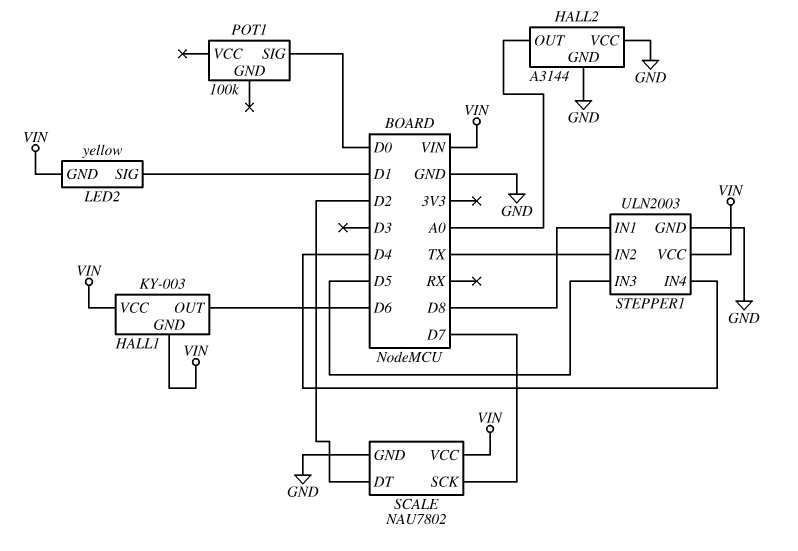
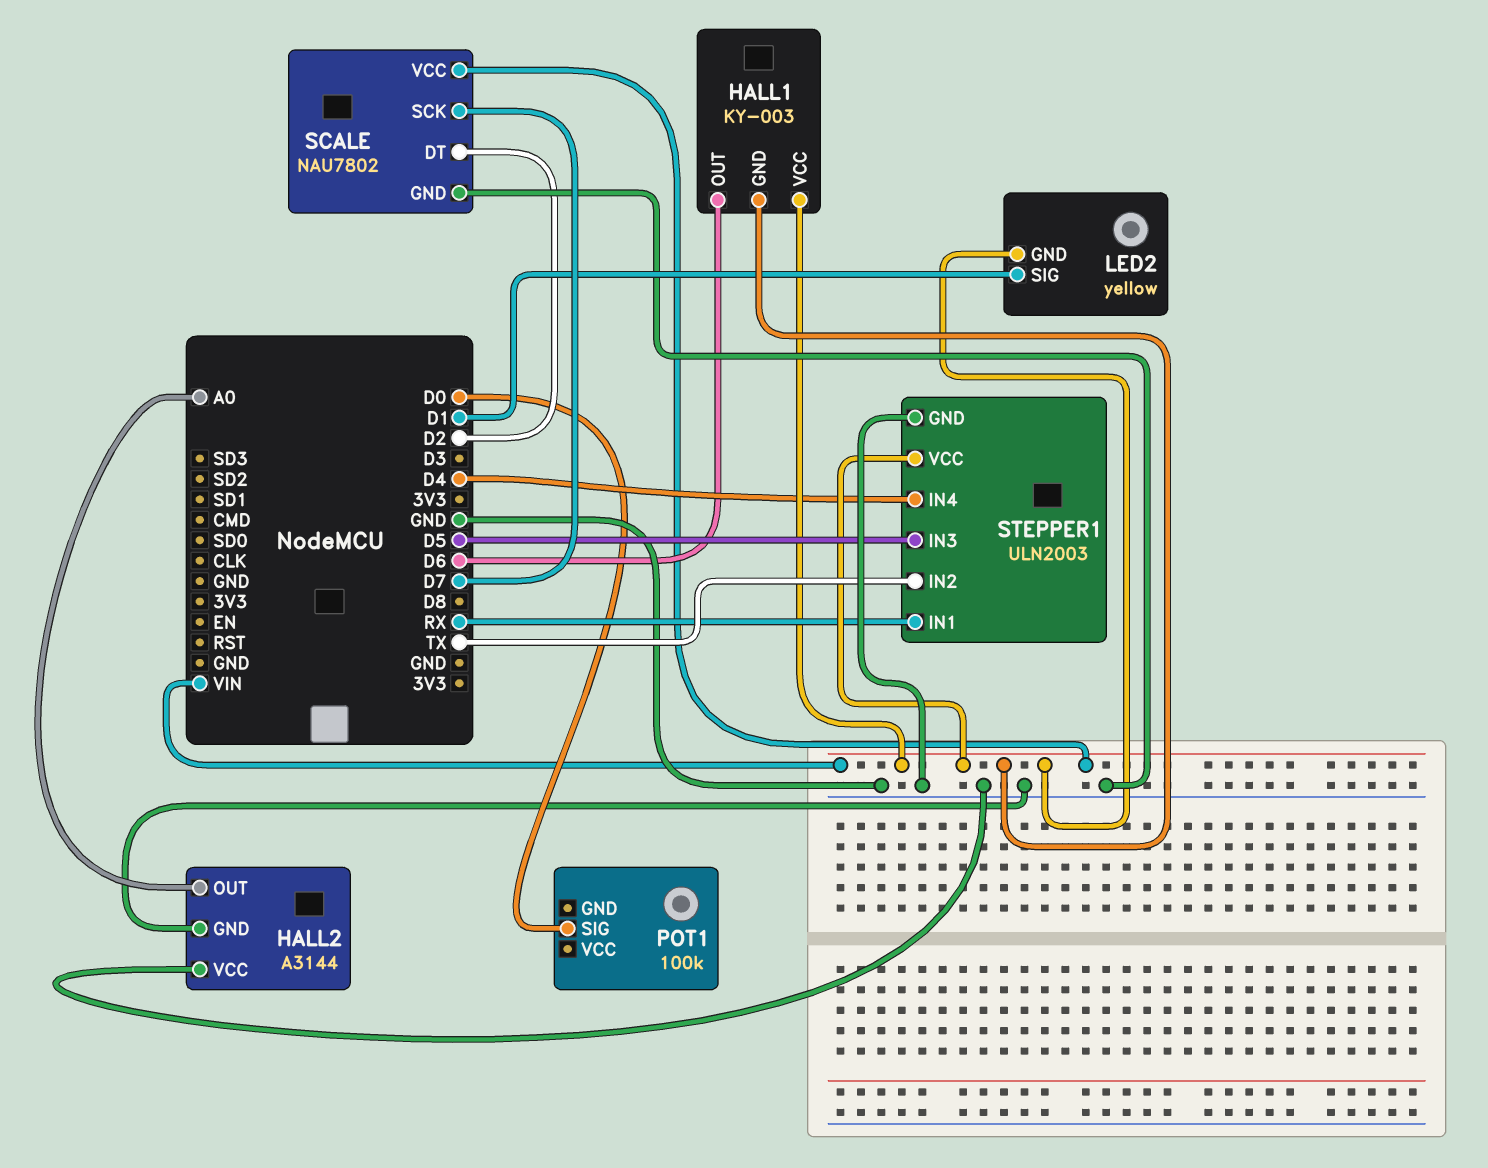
STEPPER1 pin IN1: D8 -> RX

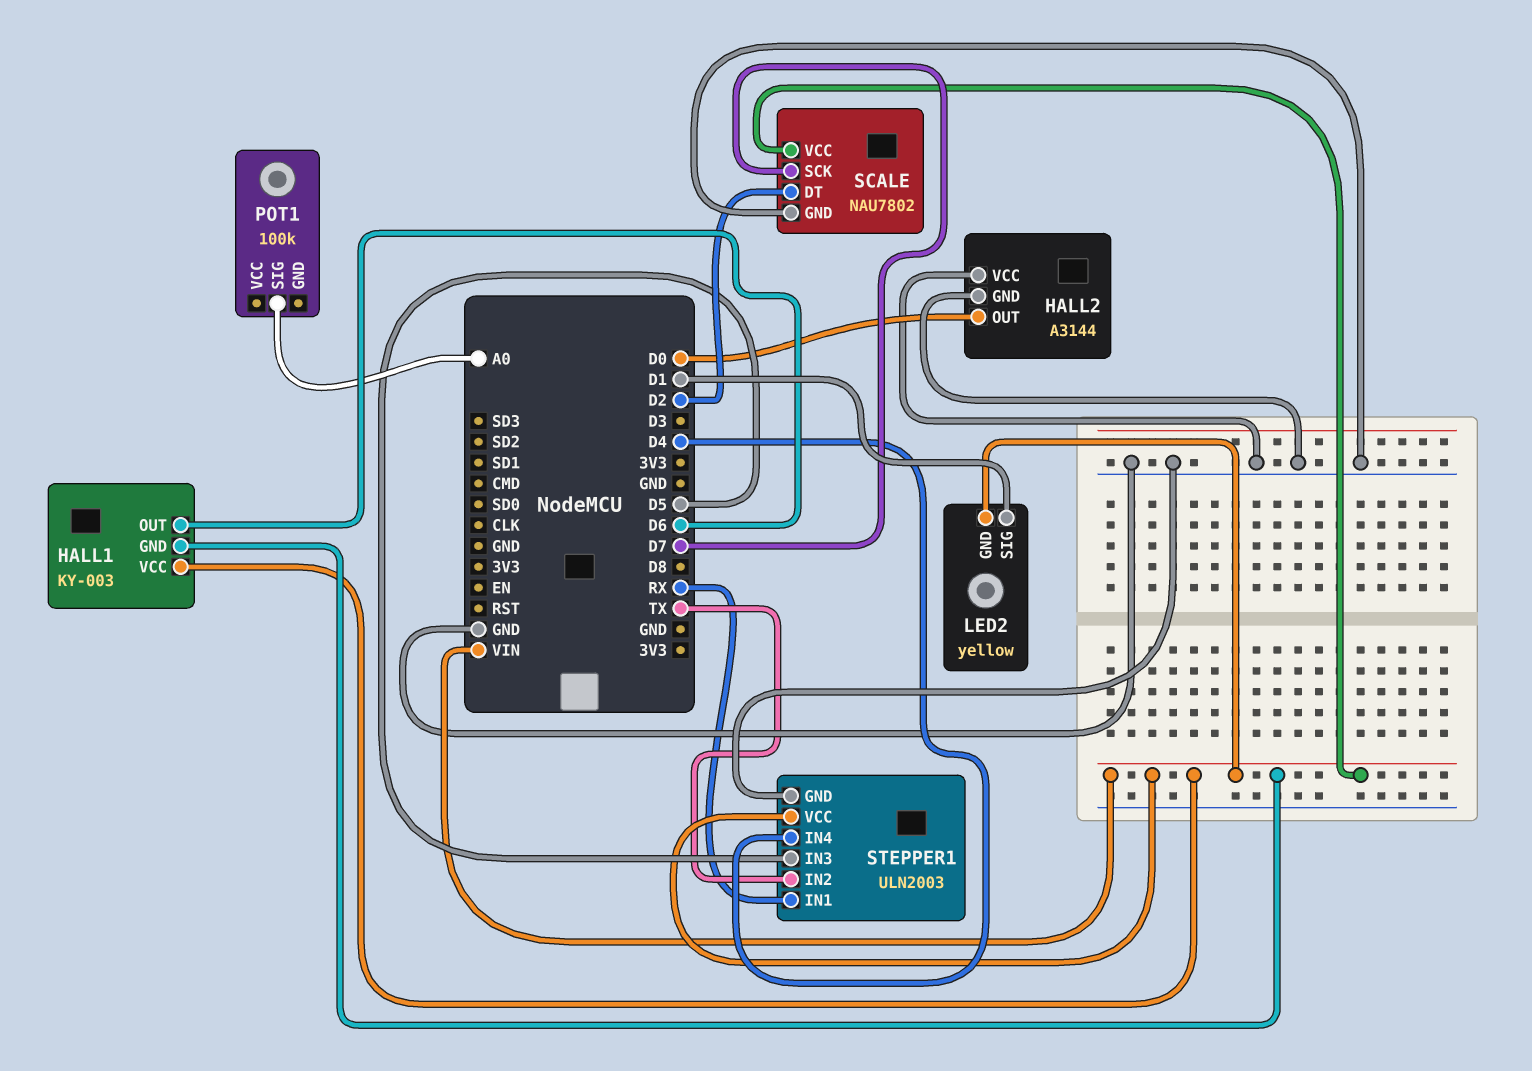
HALL2 pin OUT: A0 -> D0
POT1 pin SIG: D0 -> A0

